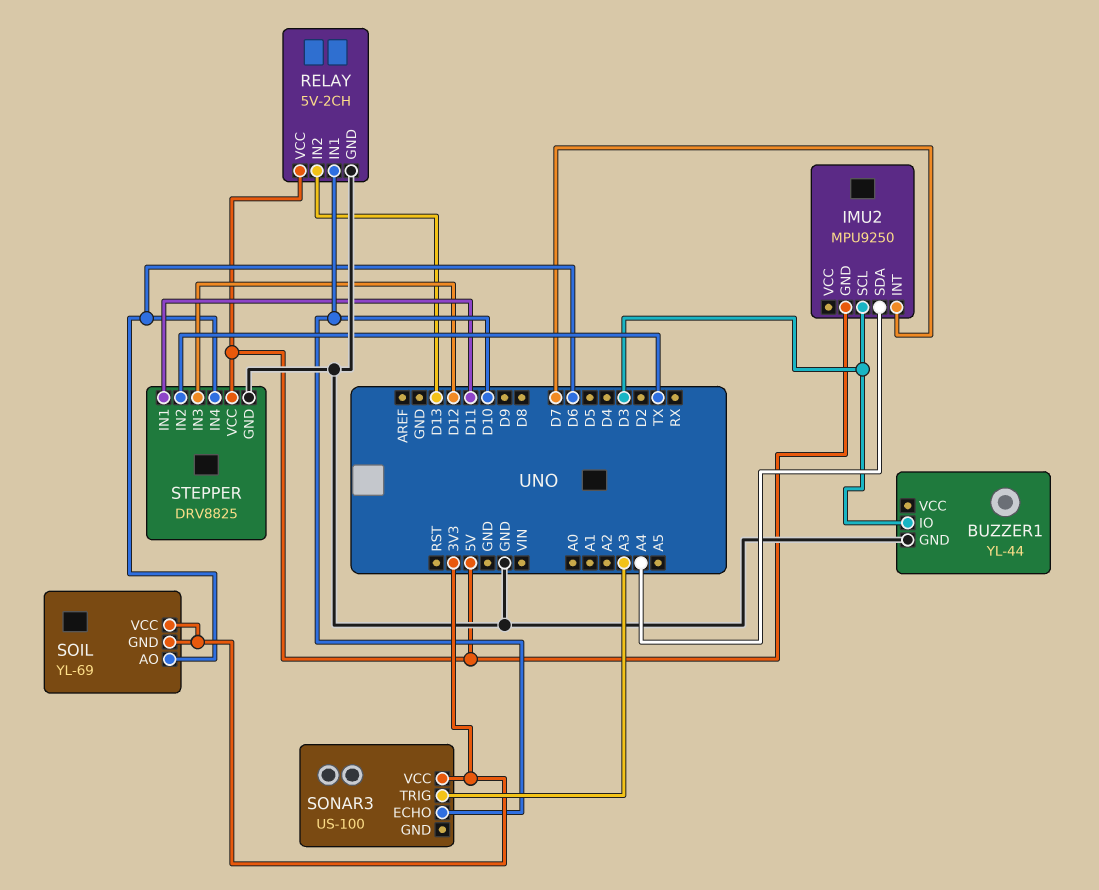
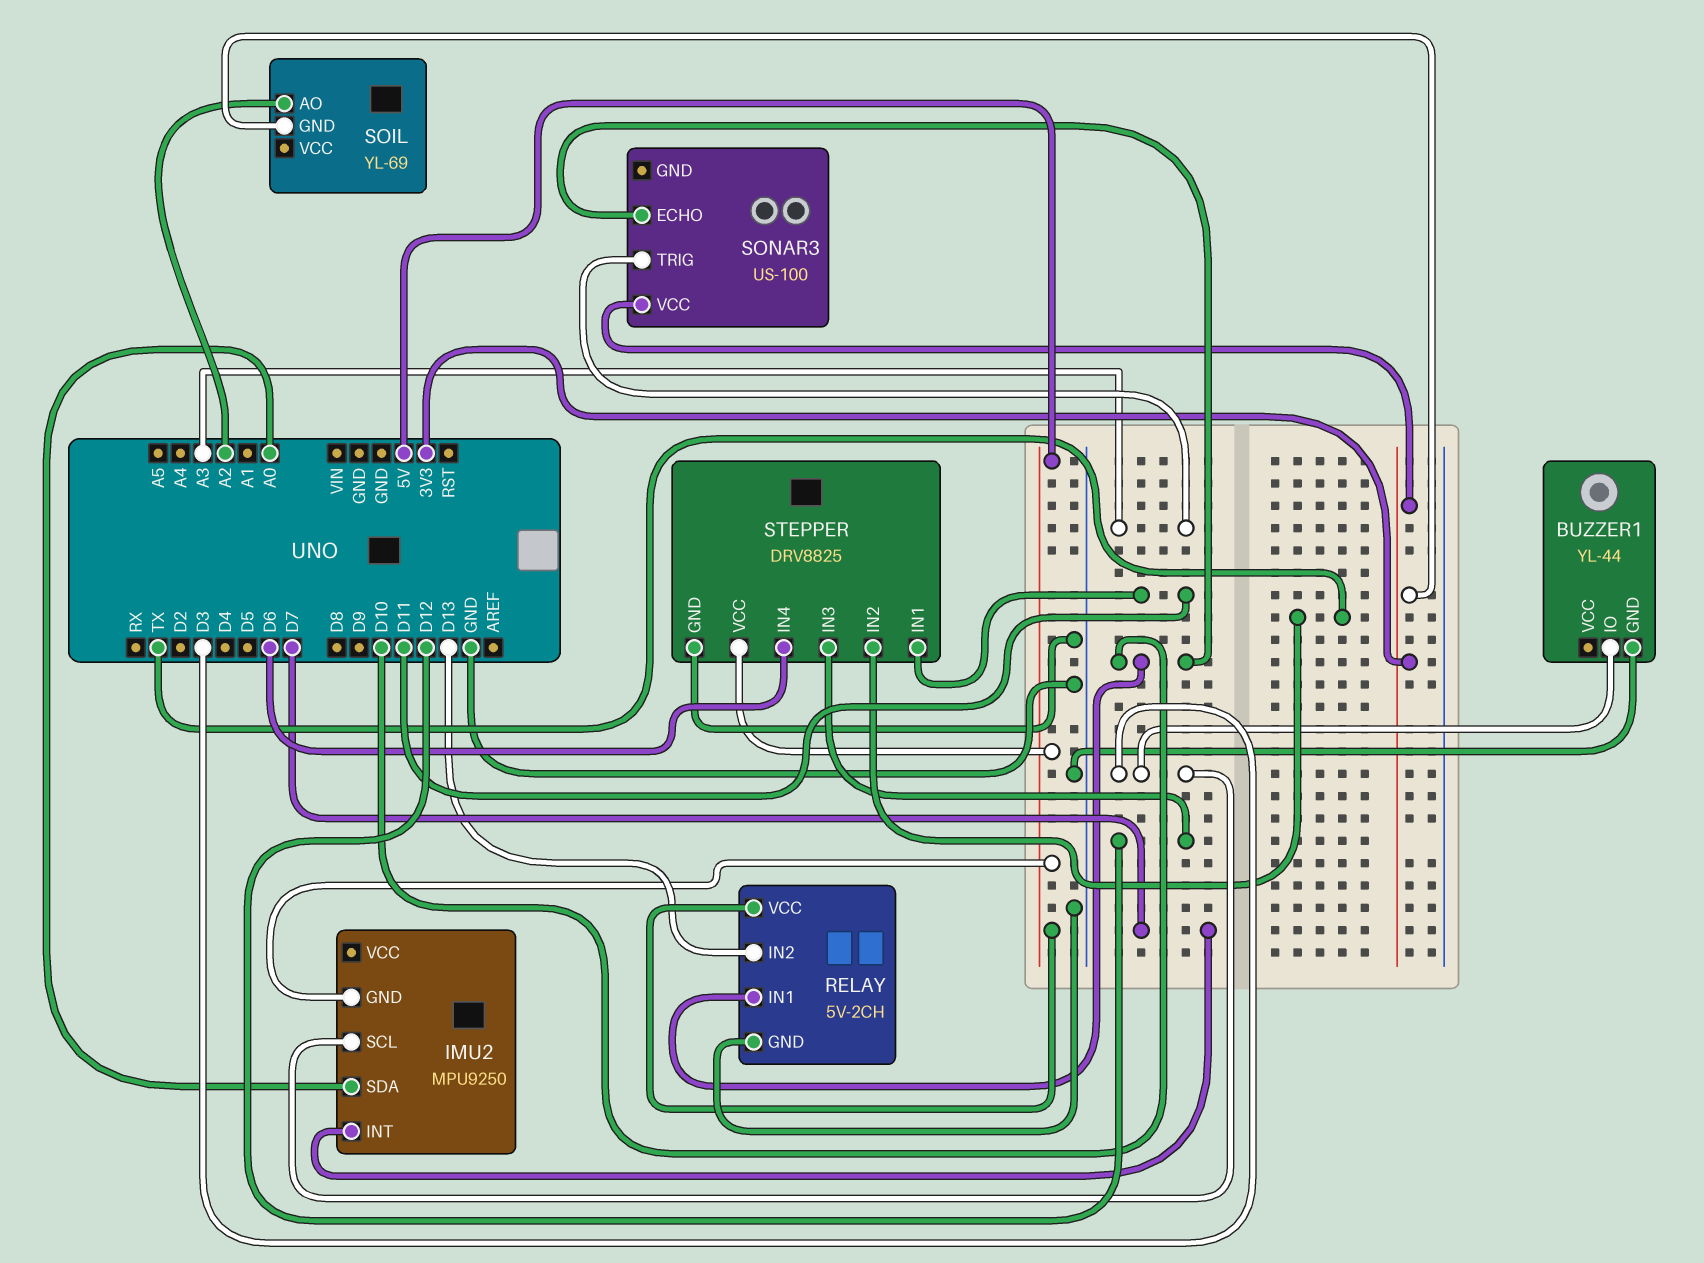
IMU2 pin SDA: A4 -> A0
SOIL pin AO: D6 -> A2
SOIL pin VCC: 3V3 -> none

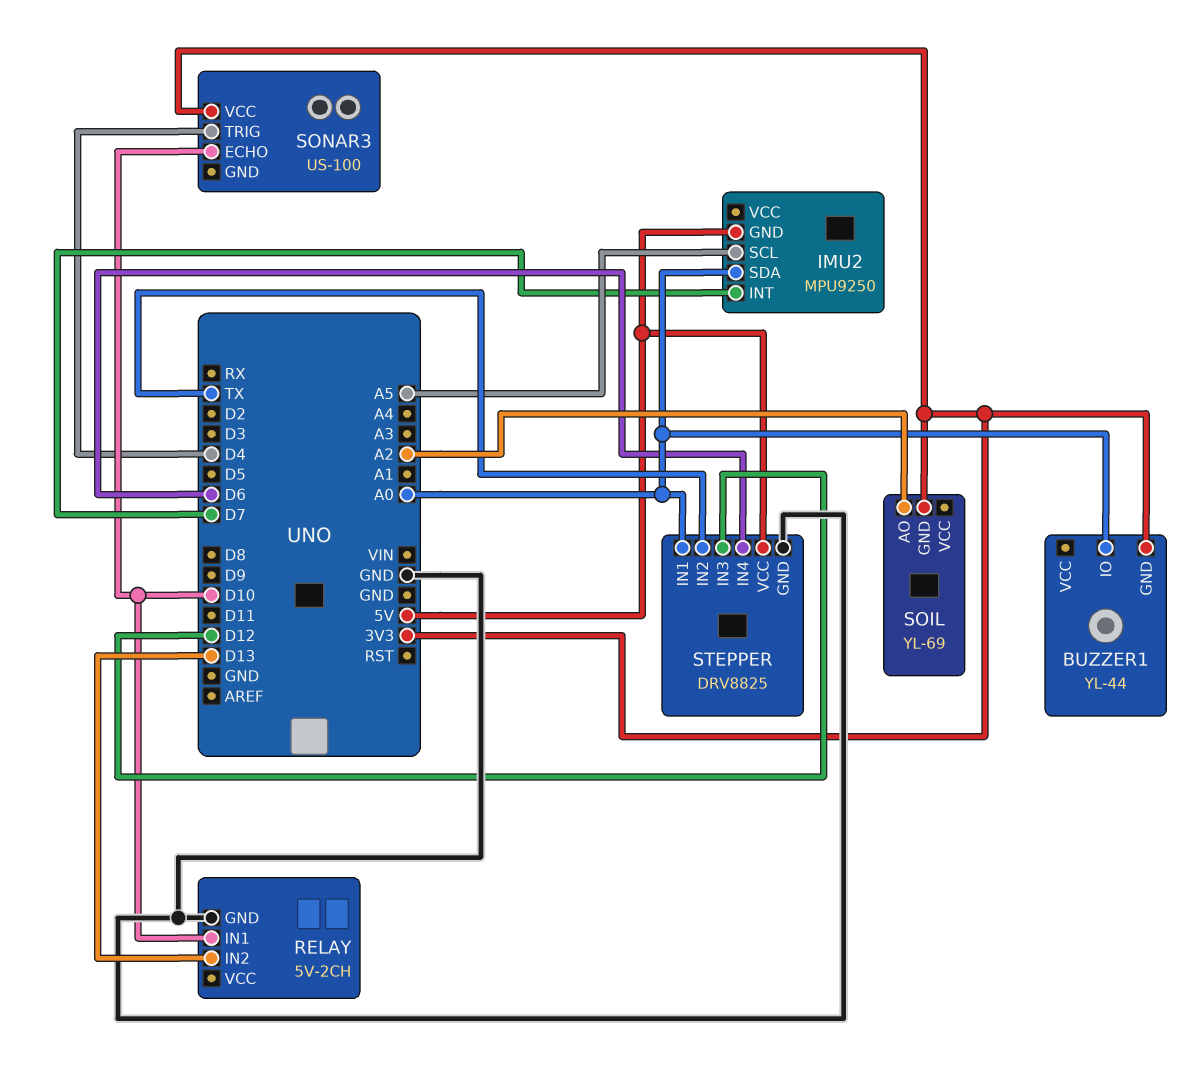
BUZZER1 pin GND: GND -> 3V3
BUZZER1 pin IO: D3 -> A0
IMU2 pin SCL: D3 -> A5
RELAY pin VCC: 5V -> none
SONAR3 pin TRIG: A3 -> D4
STEPPER pin IN1: D11 -> A0

